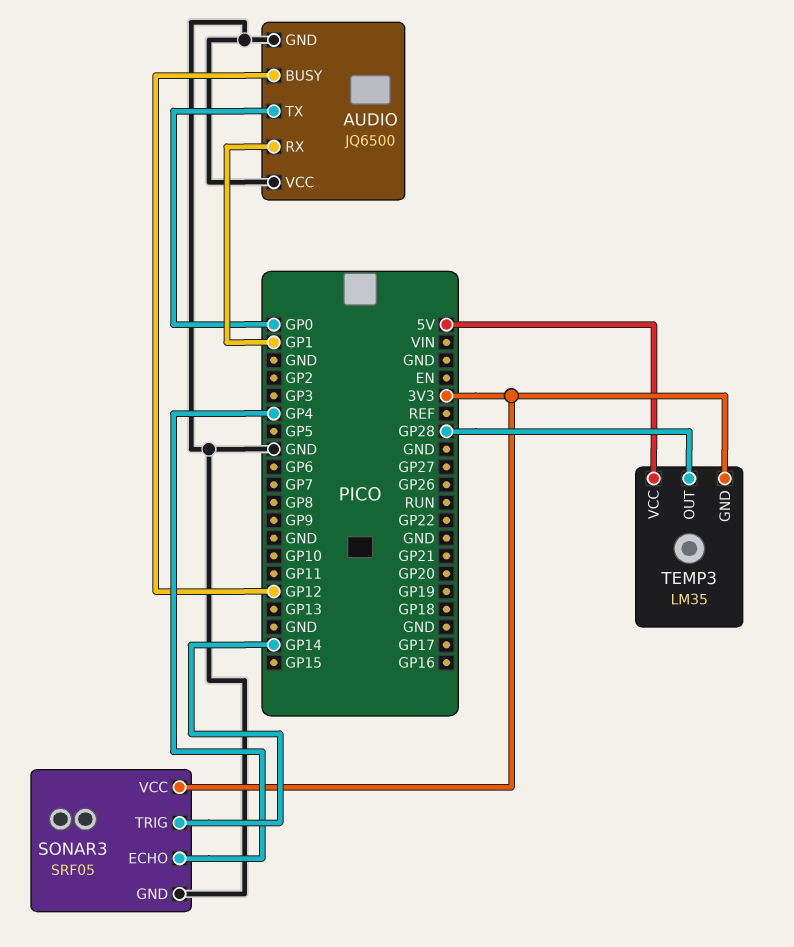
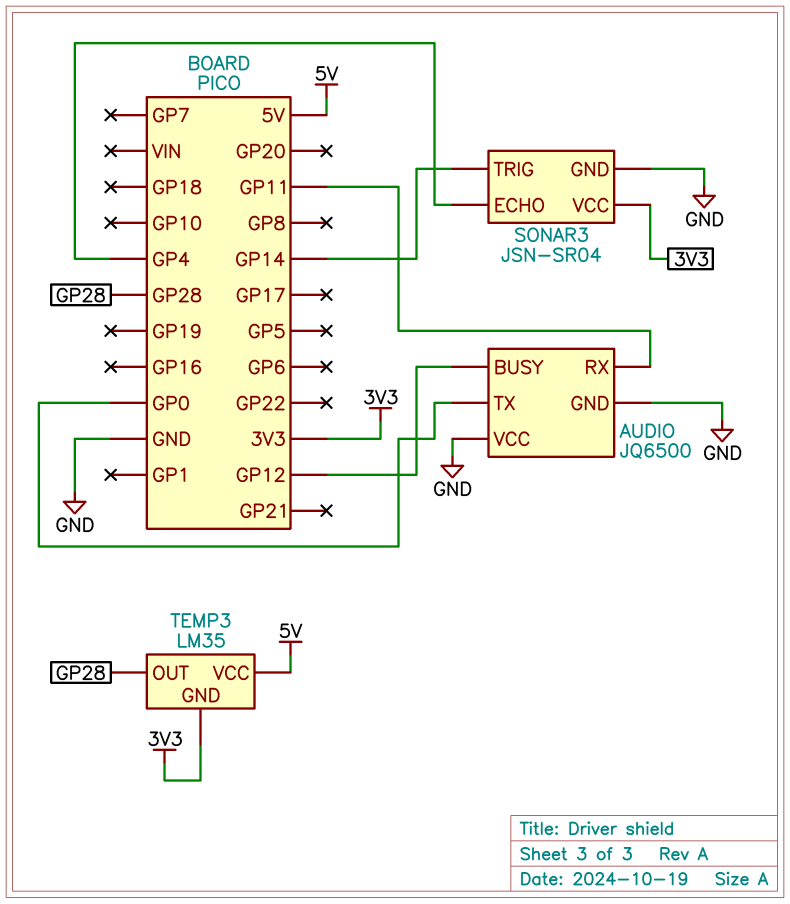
AUDIO pin RX: GP1 -> GP11
SONAR3: SRF05 -> JSN-SR04

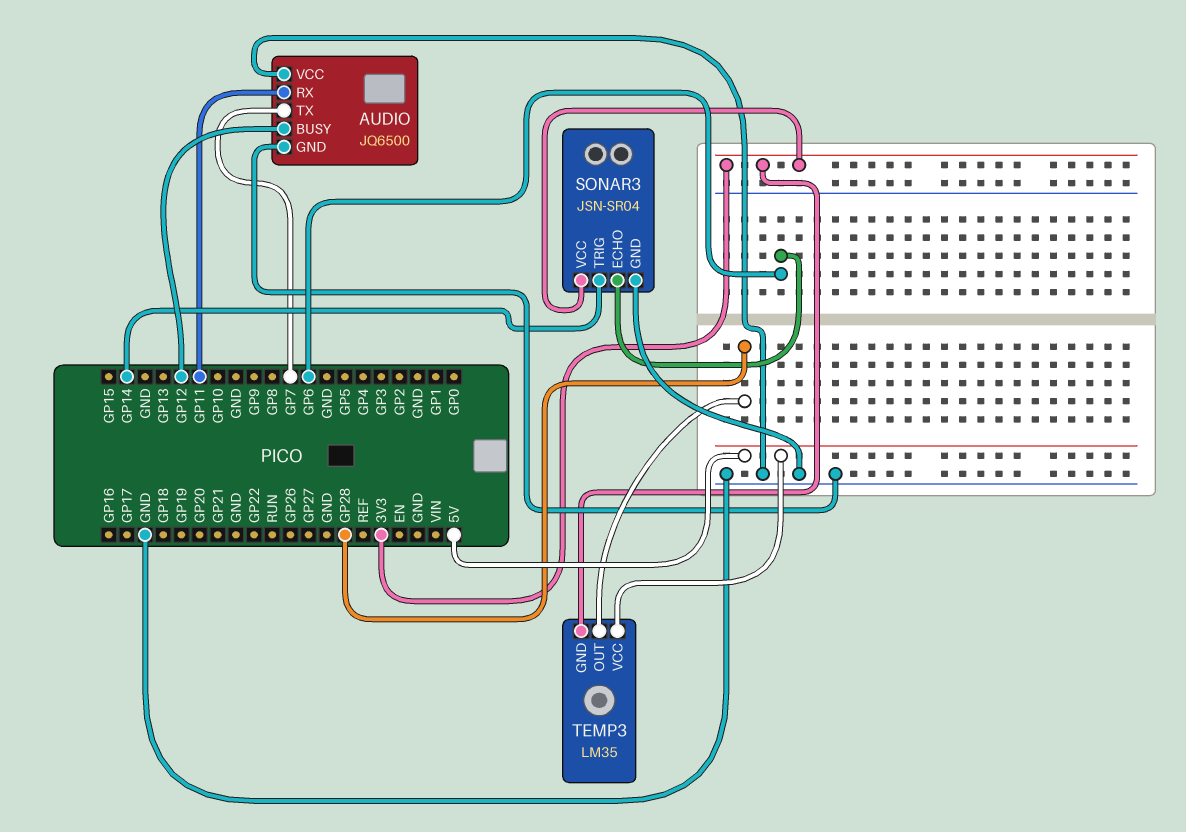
AUDIO pin TX: GP0 -> GP7
SONAR3 pin ECHO: GP4 -> GP6

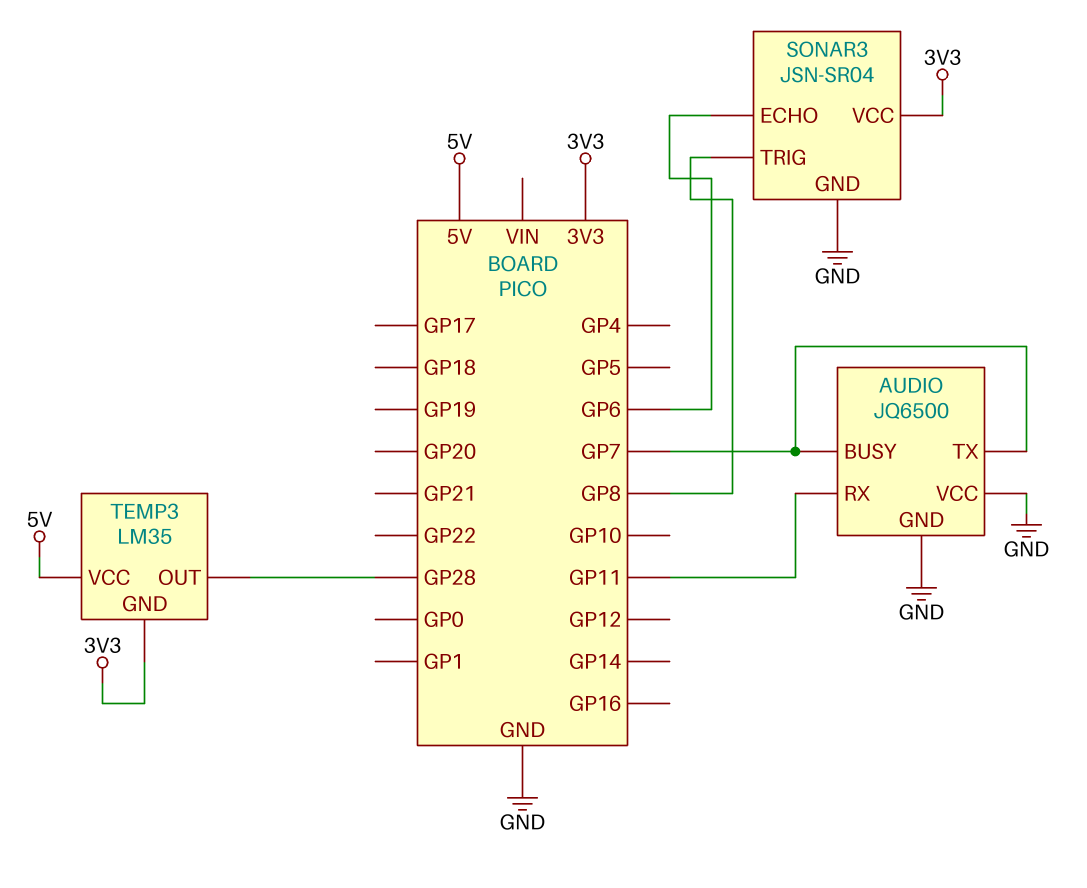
AUDIO pin BUSY: GP12 -> GP7
SONAR3 pin TRIG: GP14 -> GP8

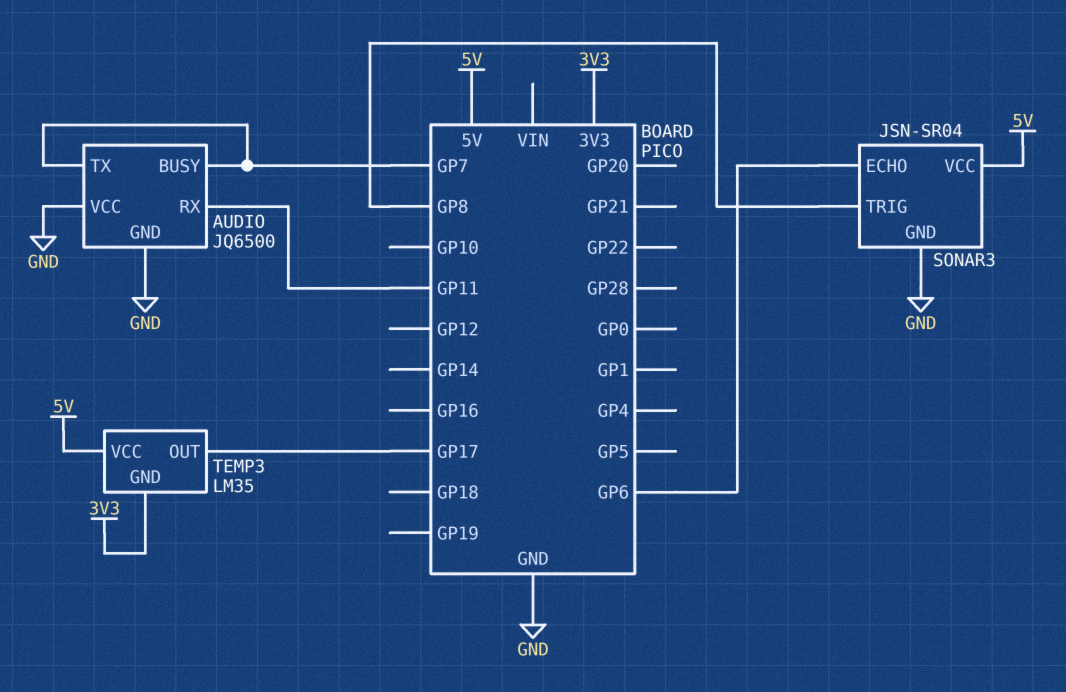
SONAR3 pin VCC: 3V3 -> 5V
TEMP3 pin OUT: GP28 -> GP17

